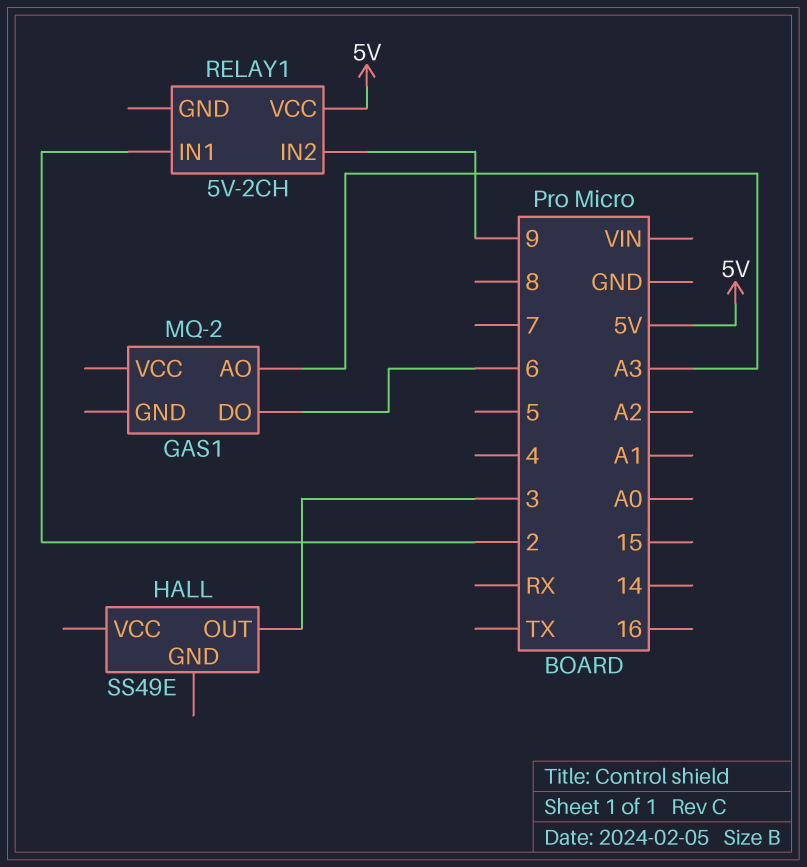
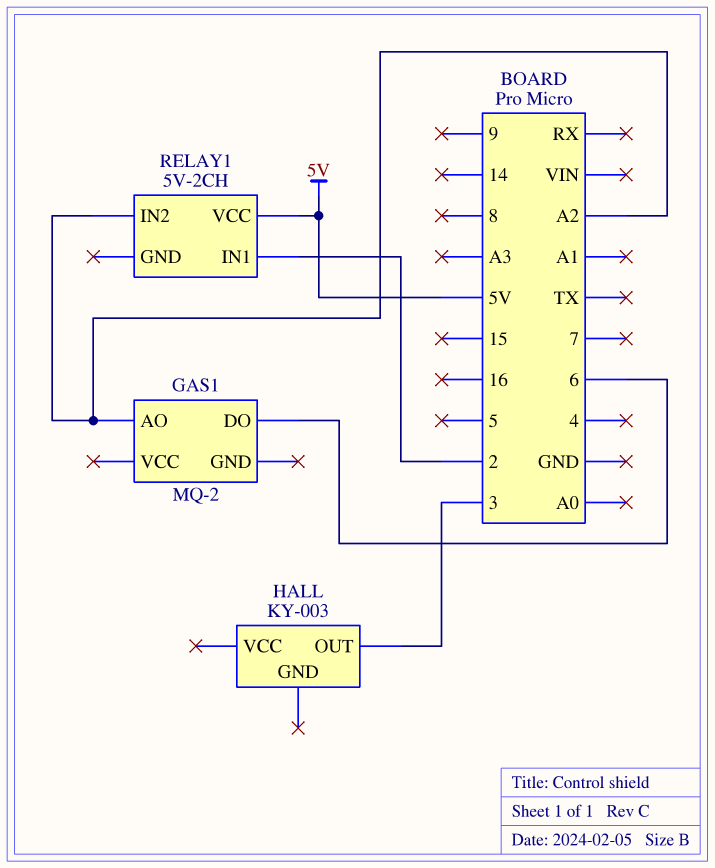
GAS1 pin AO: A3 -> A2
HALL: SS49E -> KY-003
RELAY1 pin IN2: 9 -> A2

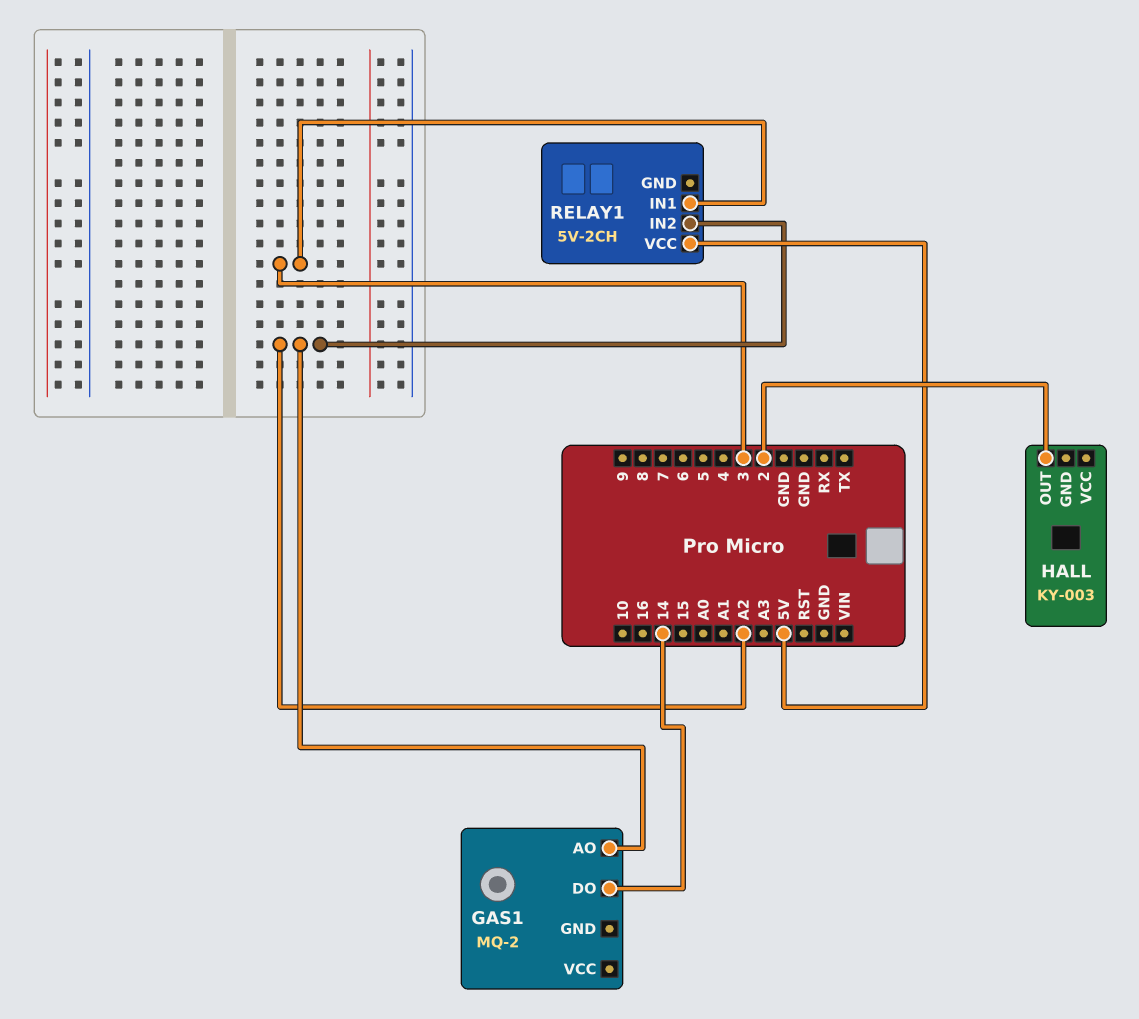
GAS1 pin DO: 6 -> 14
HALL pin OUT: 3 -> 2
RELAY1 pin IN1: 2 -> 3

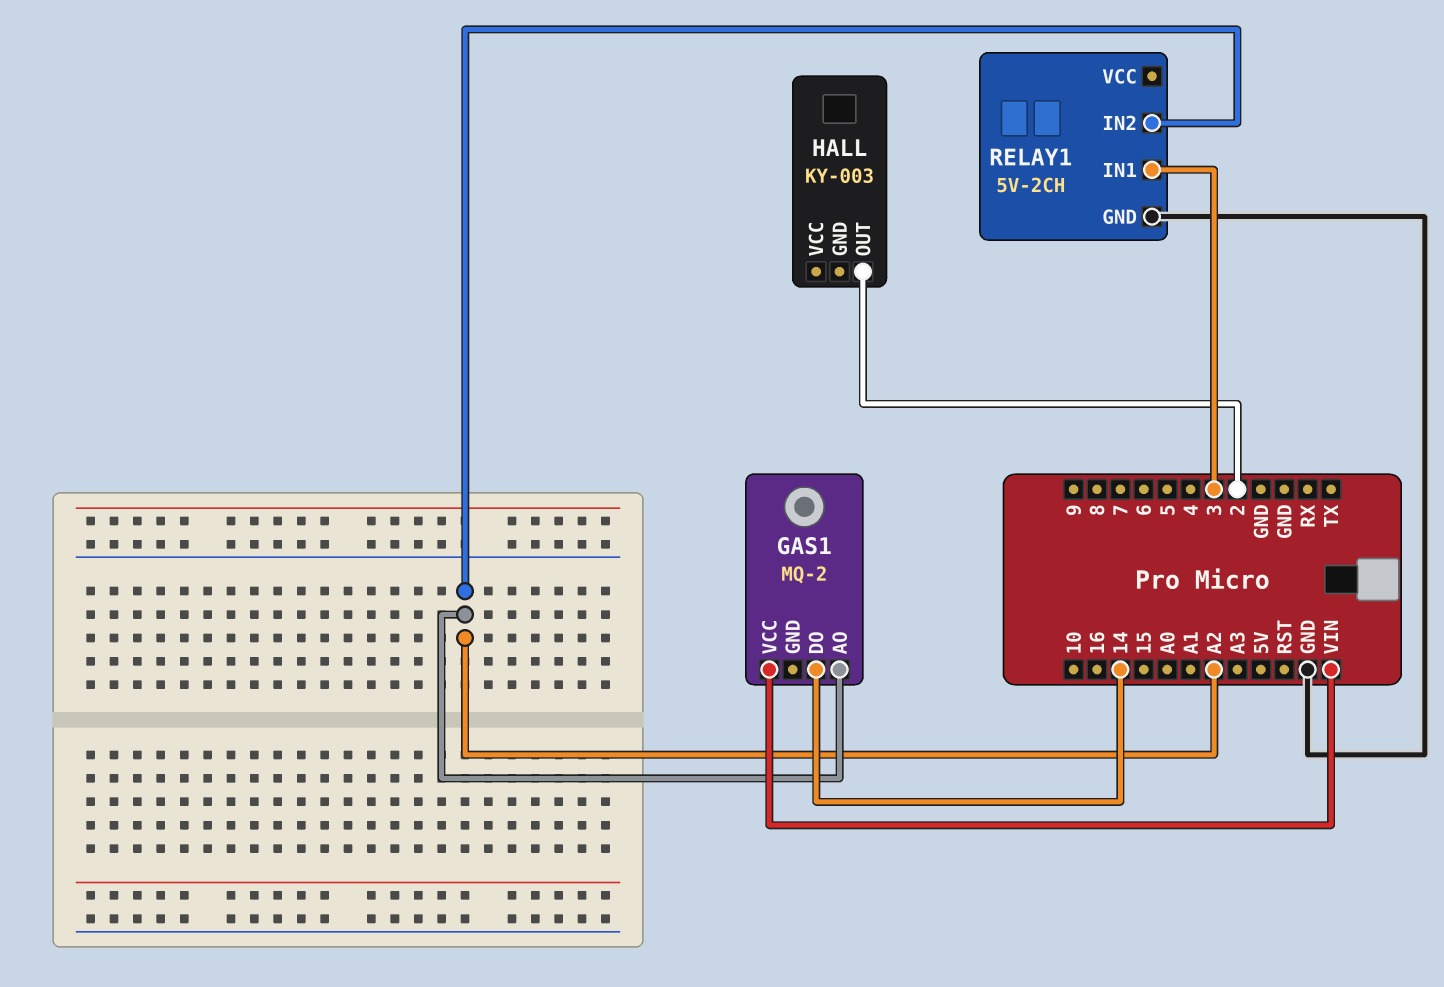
GAS1 pin VCC: none -> VIN
RELAY1 pin GND: none -> GND
RELAY1 pin VCC: 5V -> none

